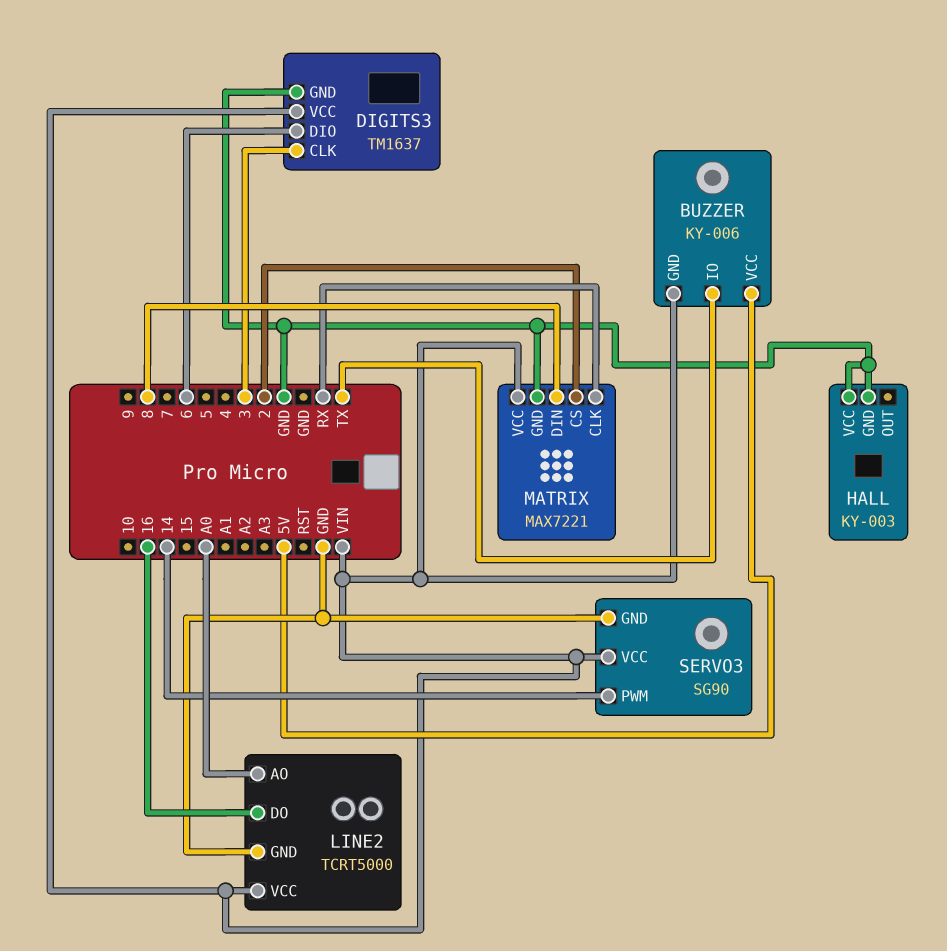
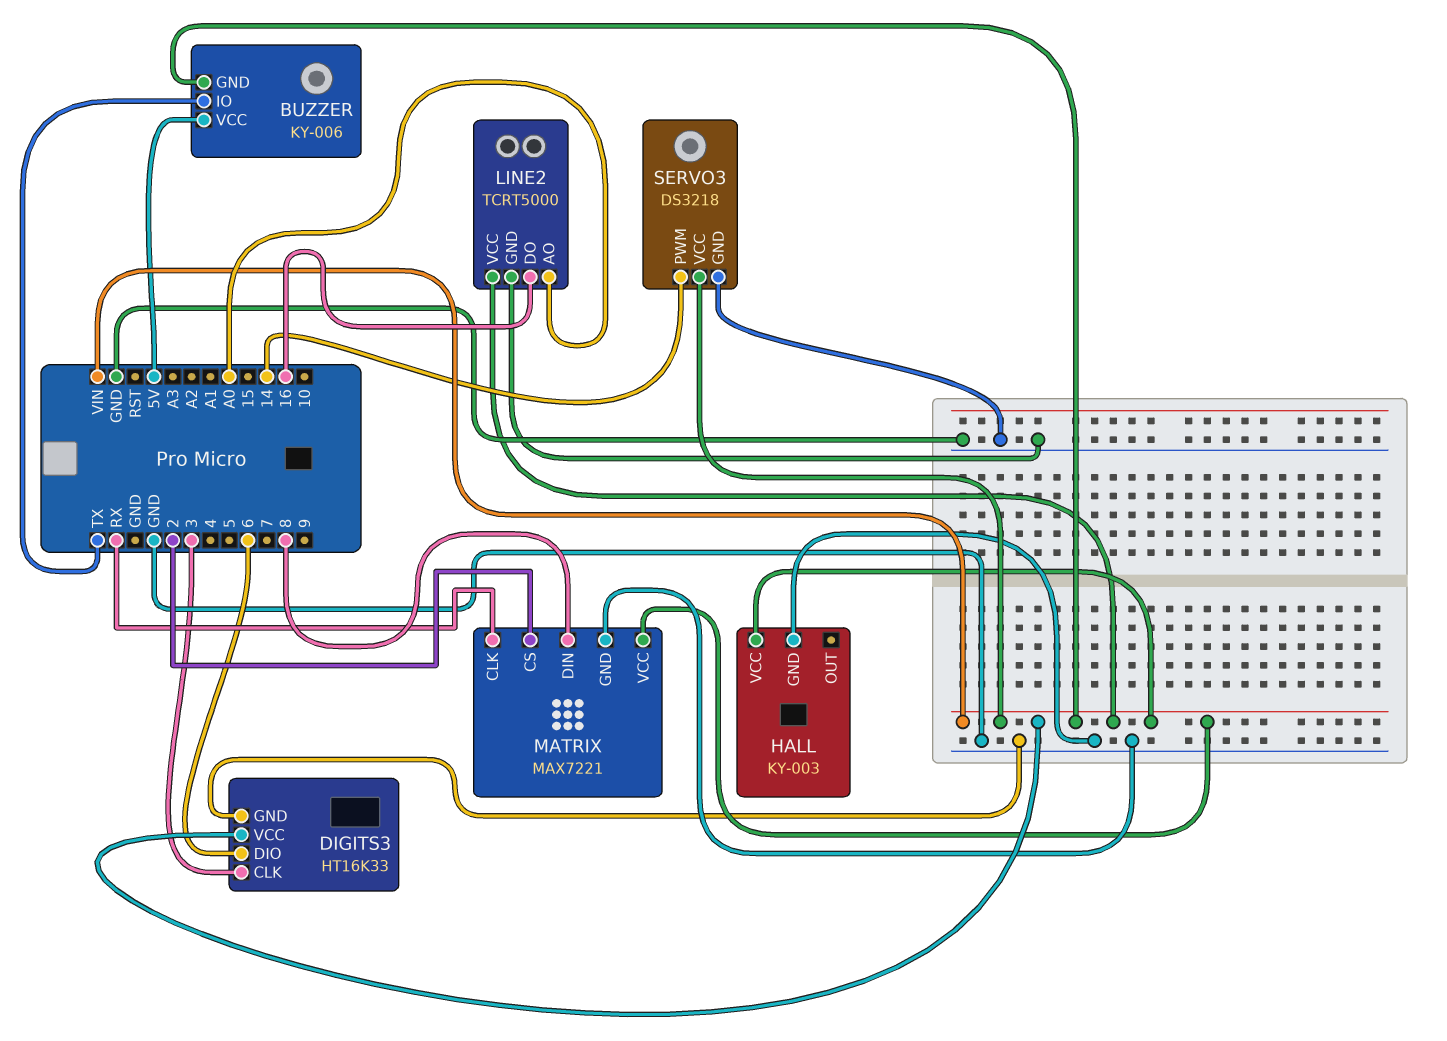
DIGITS3: TM1637 -> HT16K33
HALL pin VCC: GND -> VIN
SERVO3: SG90 -> DS3218

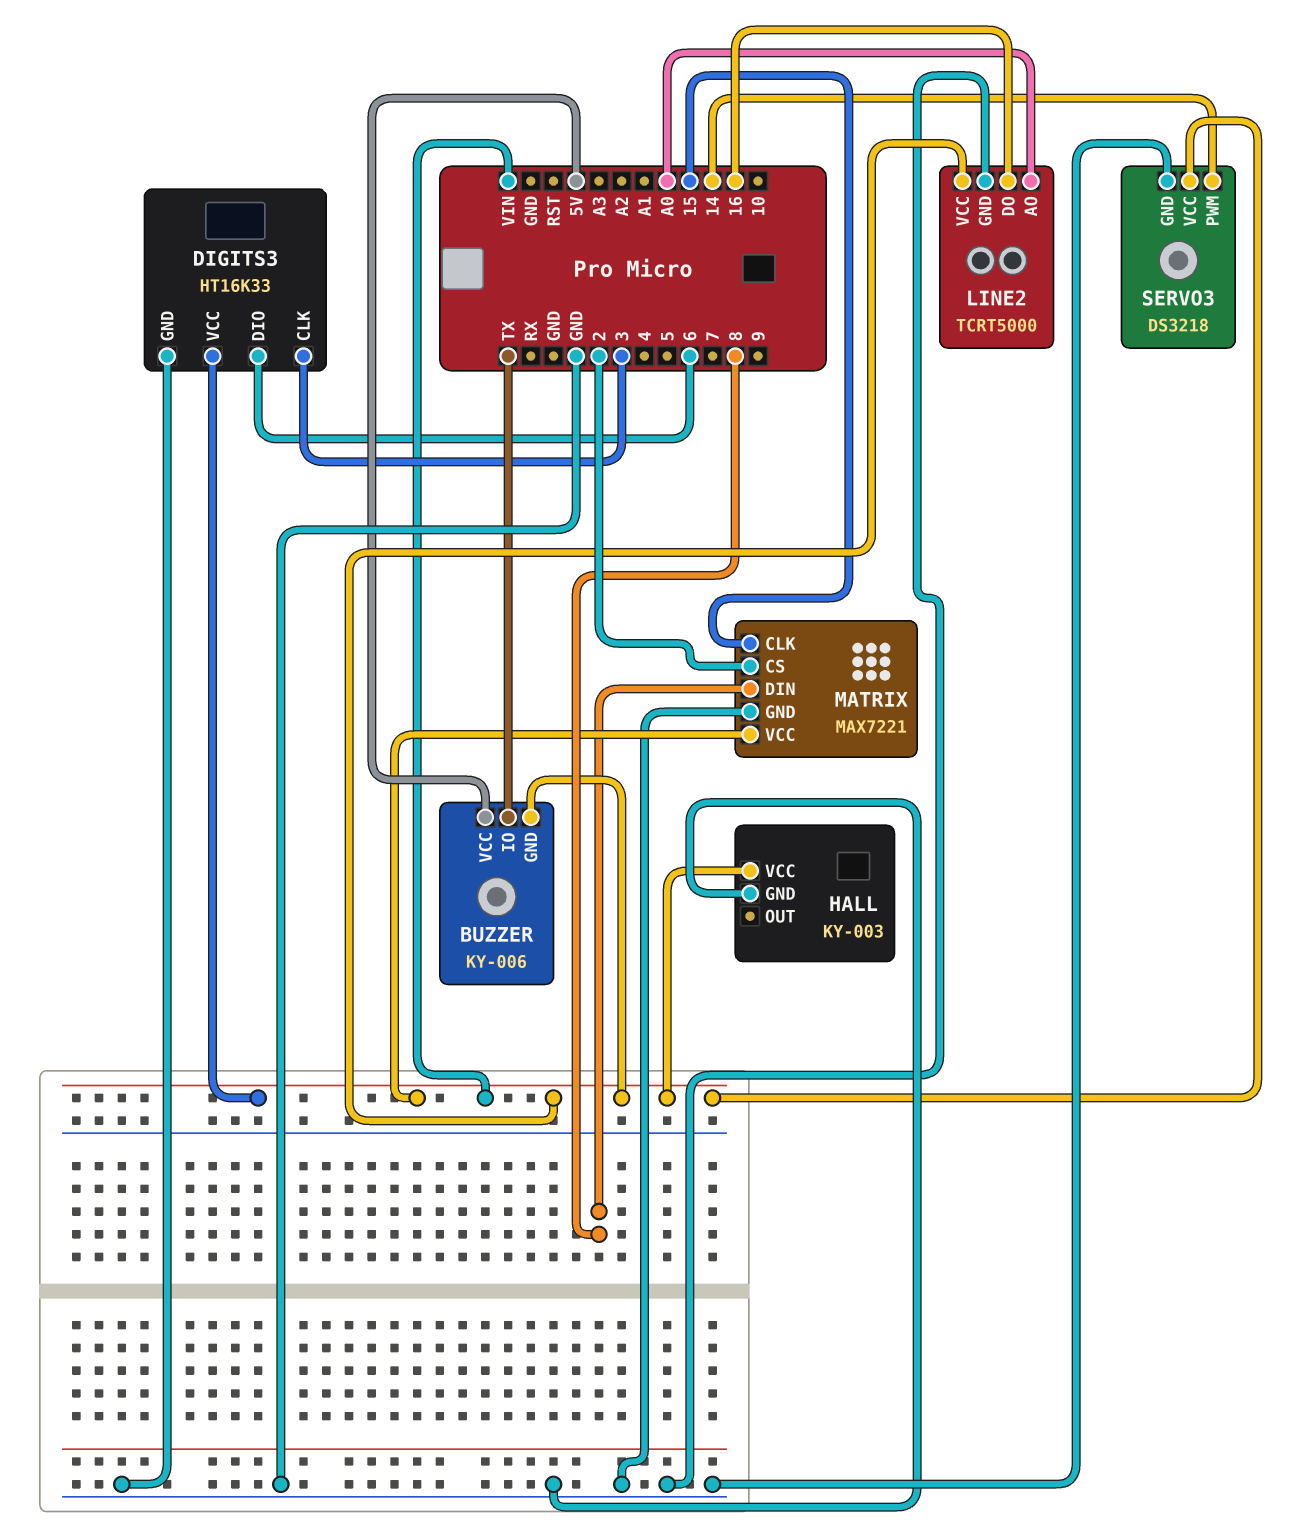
MATRIX pin CLK: RX -> 15

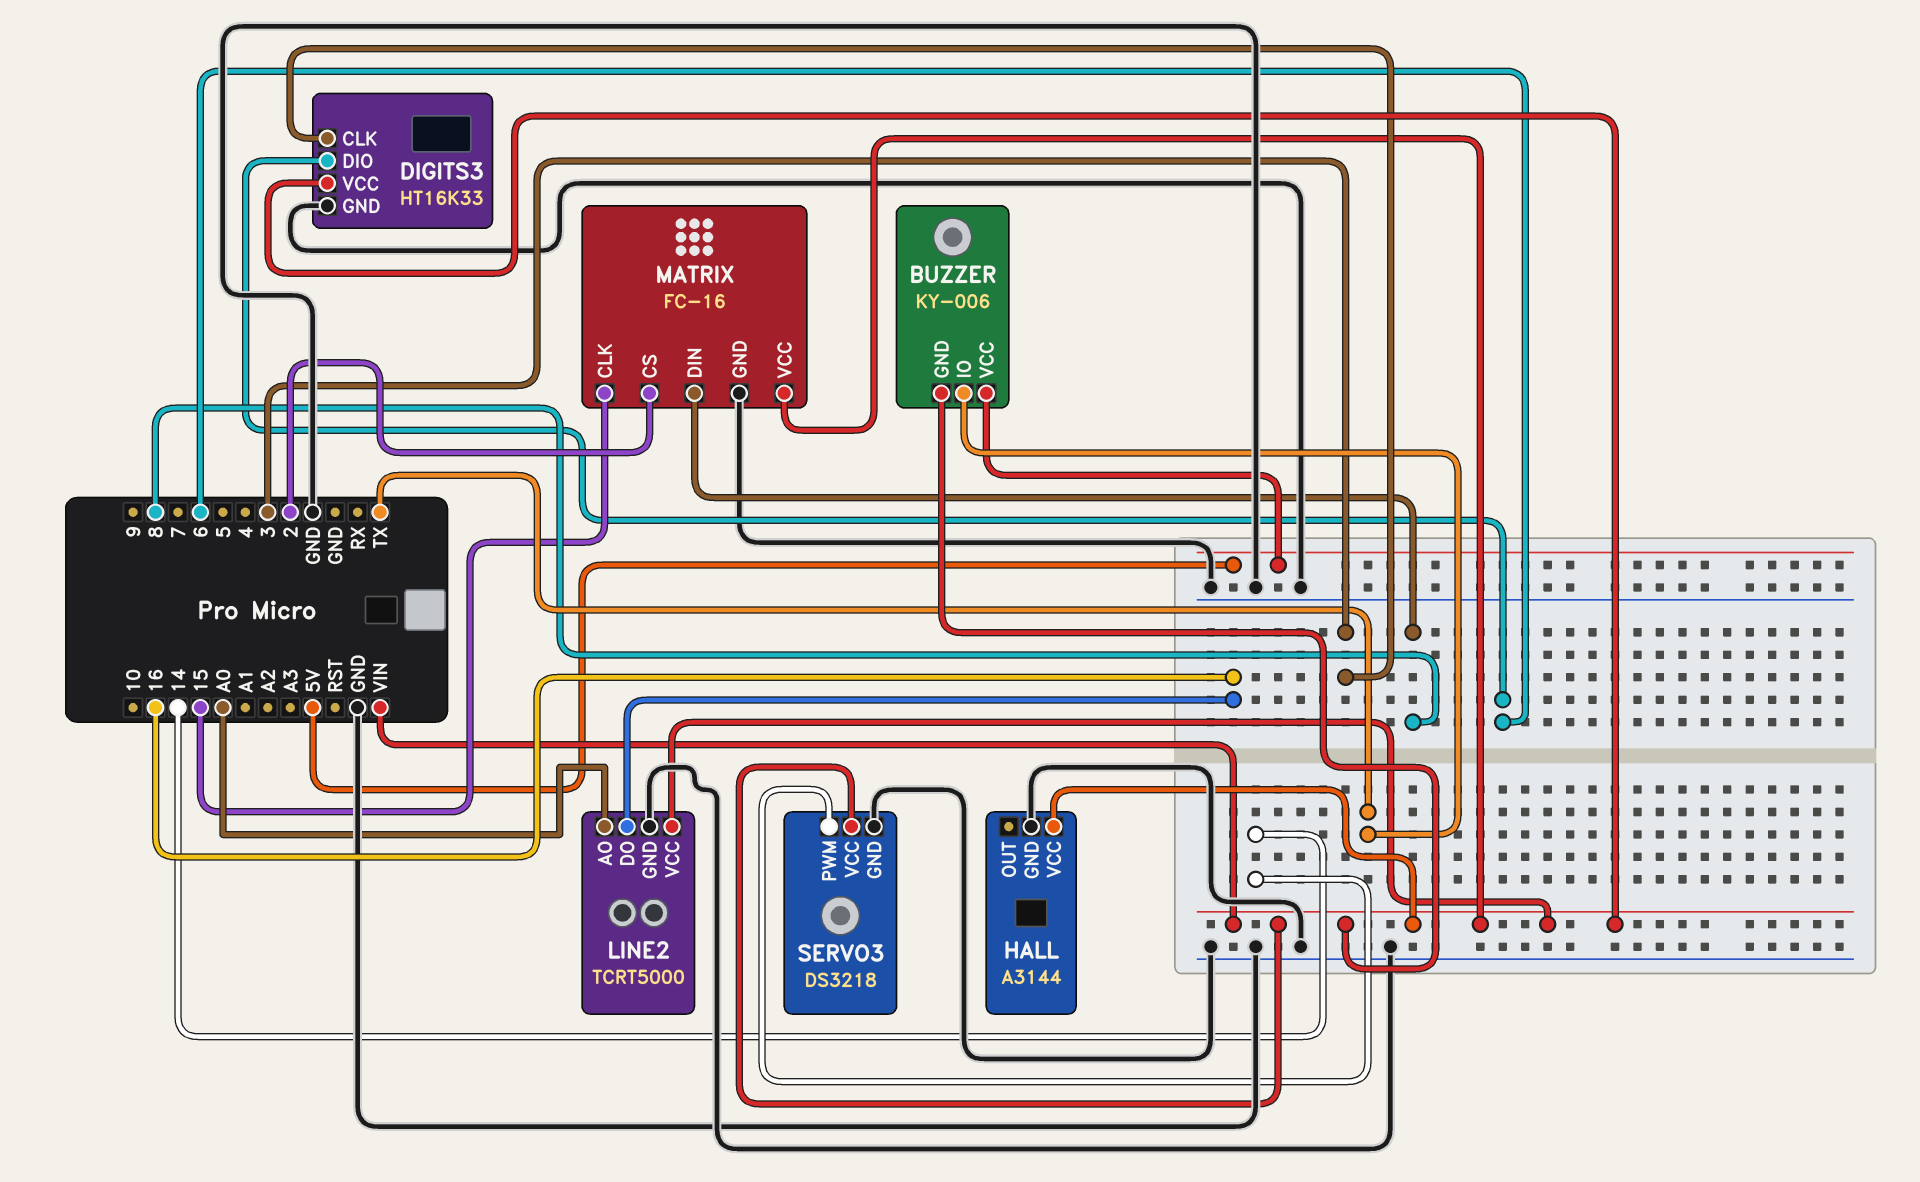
HALL: KY-003 -> A3144
MATRIX: MAX7221 -> FC-16

